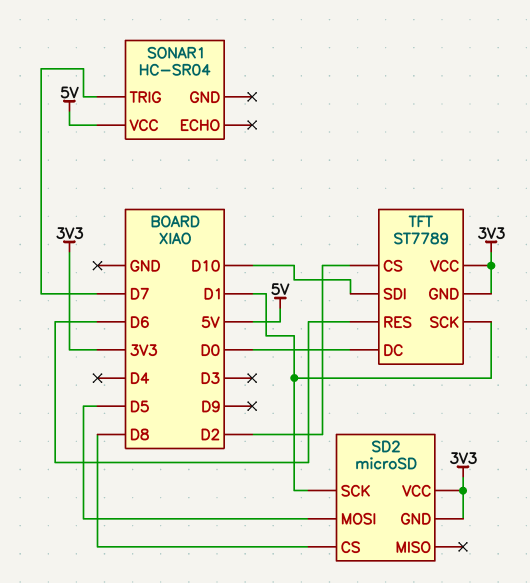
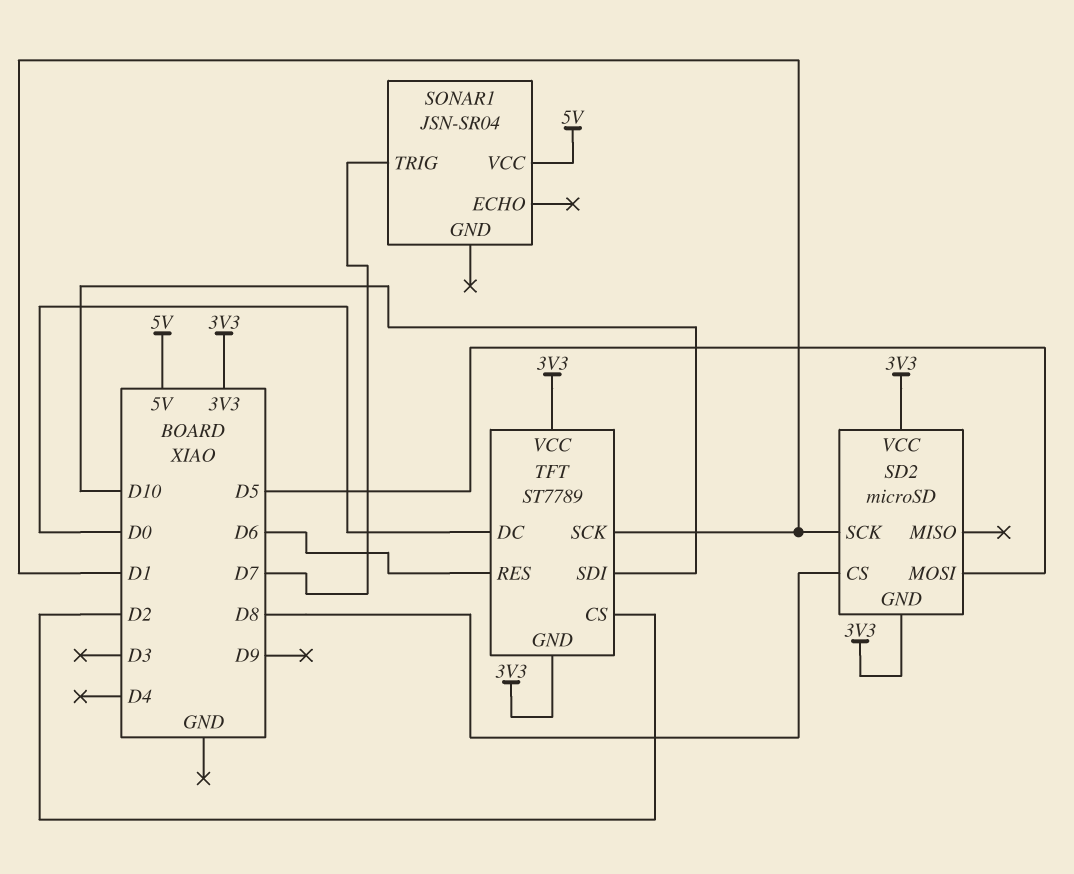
SONAR1: HC-SR04 -> JSN-SR04

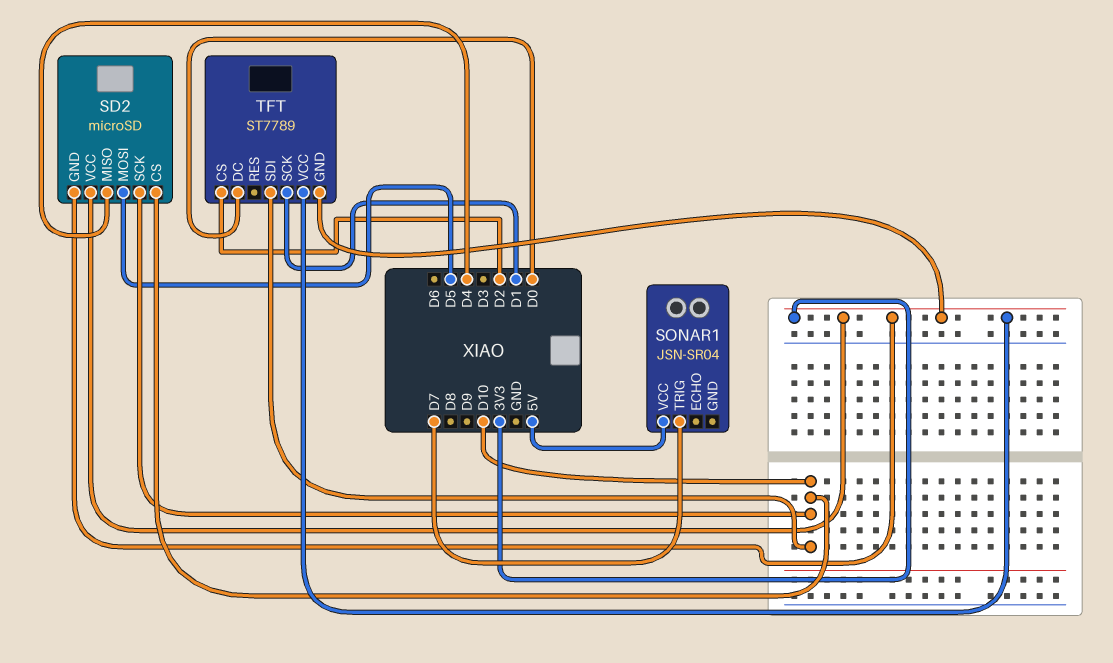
SD2 pin CS: D8 -> D10
SD2 pin MISO: none -> D4
SD2 pin SCK: D1 -> D10
TFT pin RES: D6 -> none

